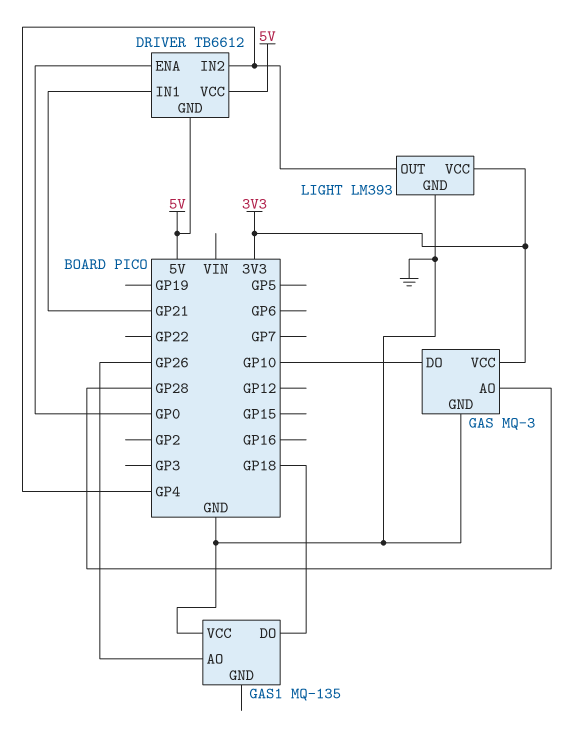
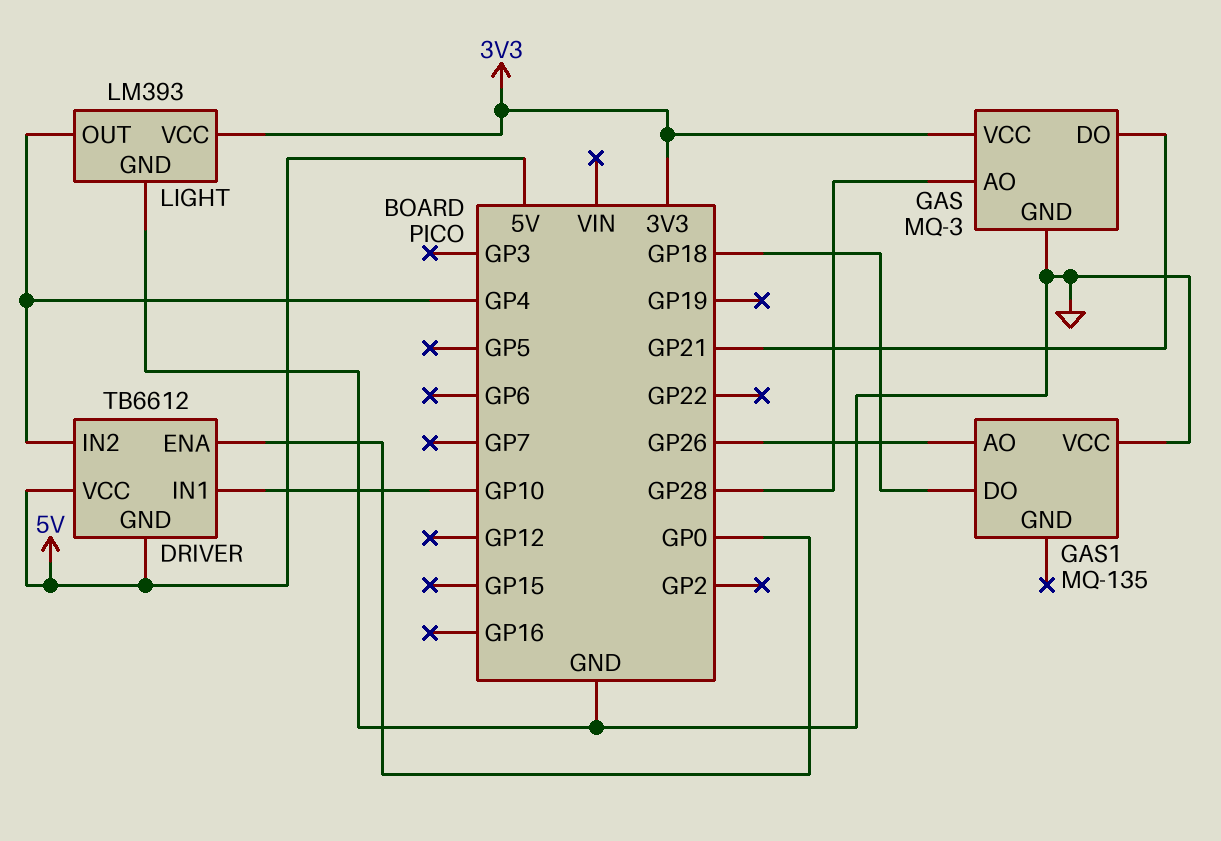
DRIVER pin IN1: GP21 -> GP10
GAS pin DO: GP10 -> GP21

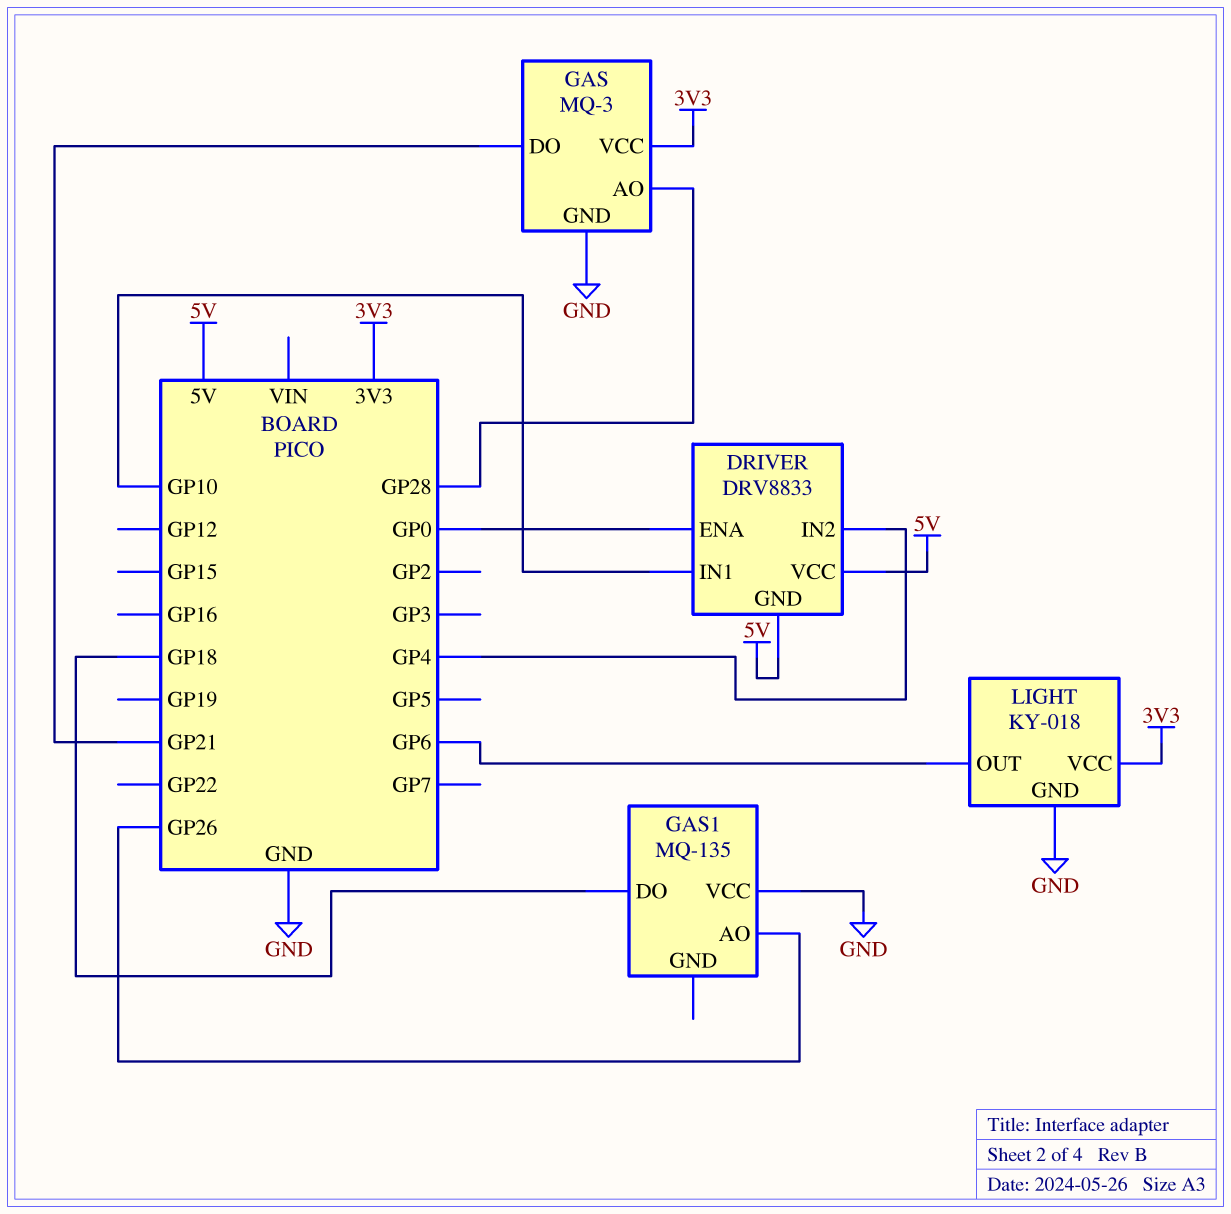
DRIVER: TB6612 -> DRV8833
LIGHT: LM393 -> KY-018
LIGHT pin OUT: GP4 -> GP6

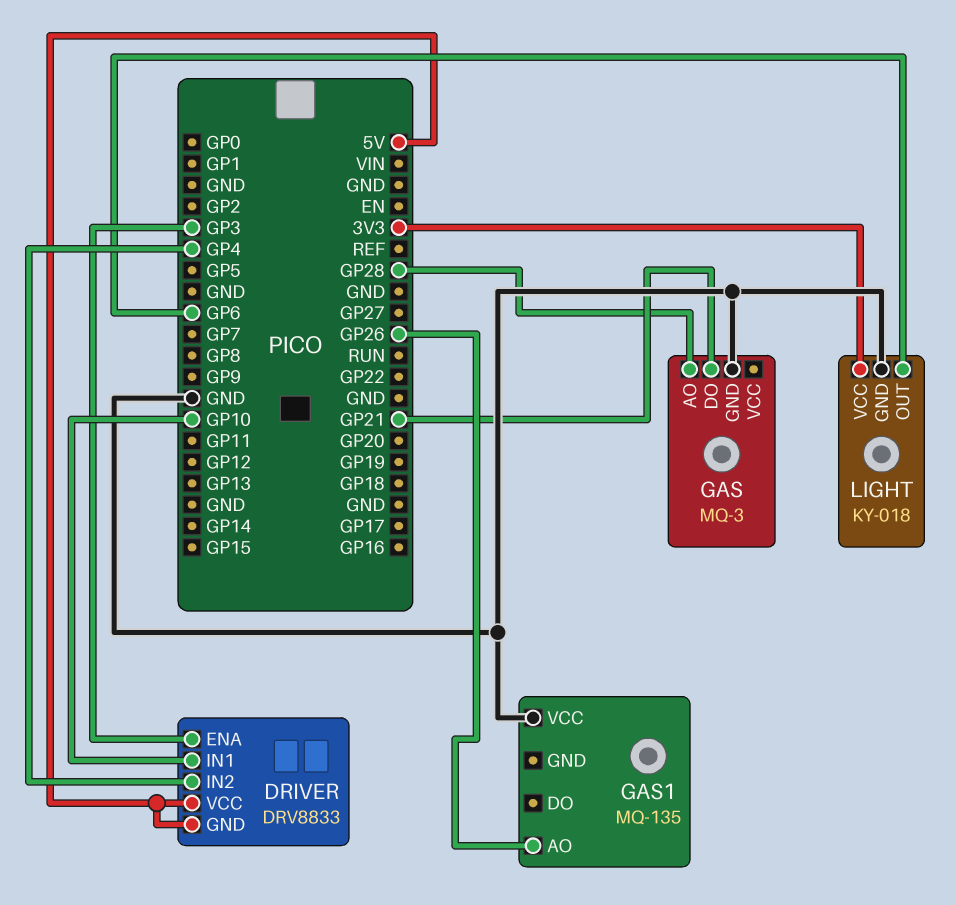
DRIVER pin ENA: GP0 -> GP3
GAS pin VCC: 3V3 -> none
GAS1 pin DO: GP18 -> none

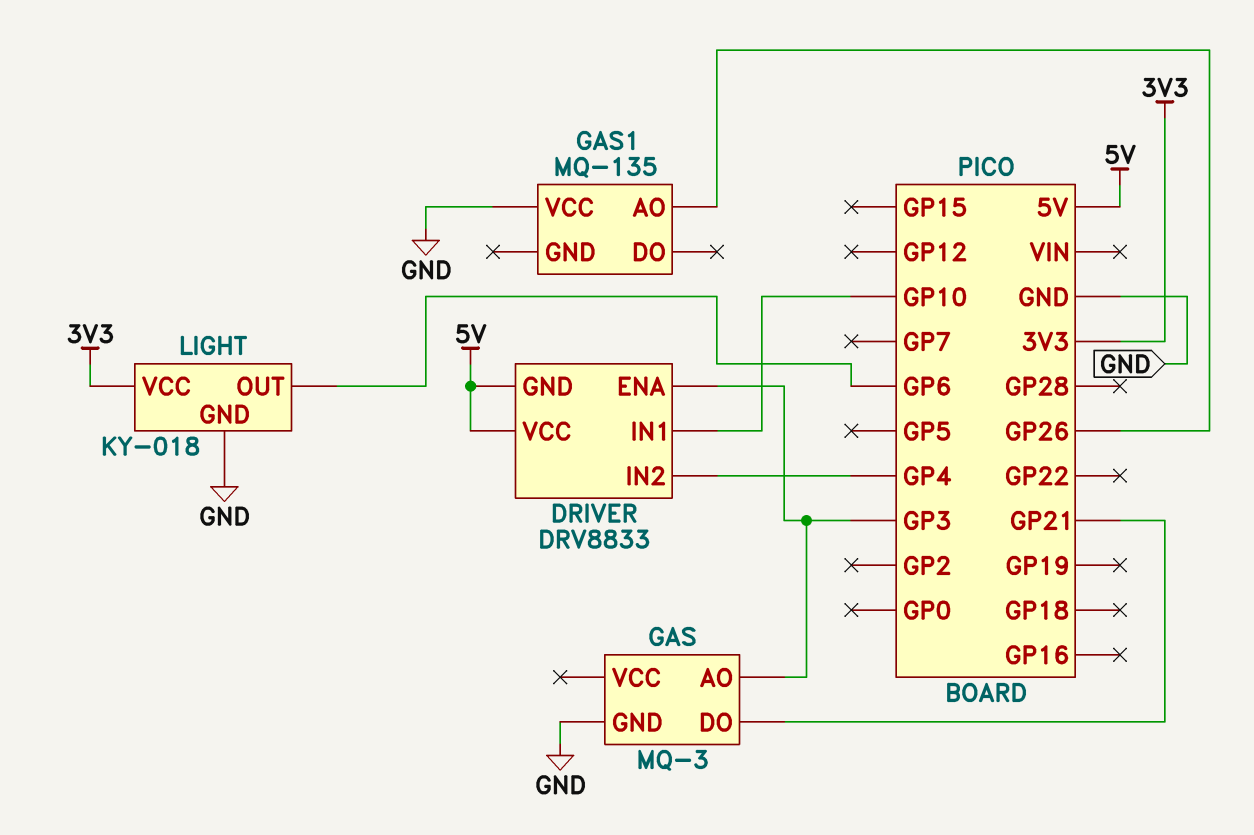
GAS pin AO: GP28 -> GP3

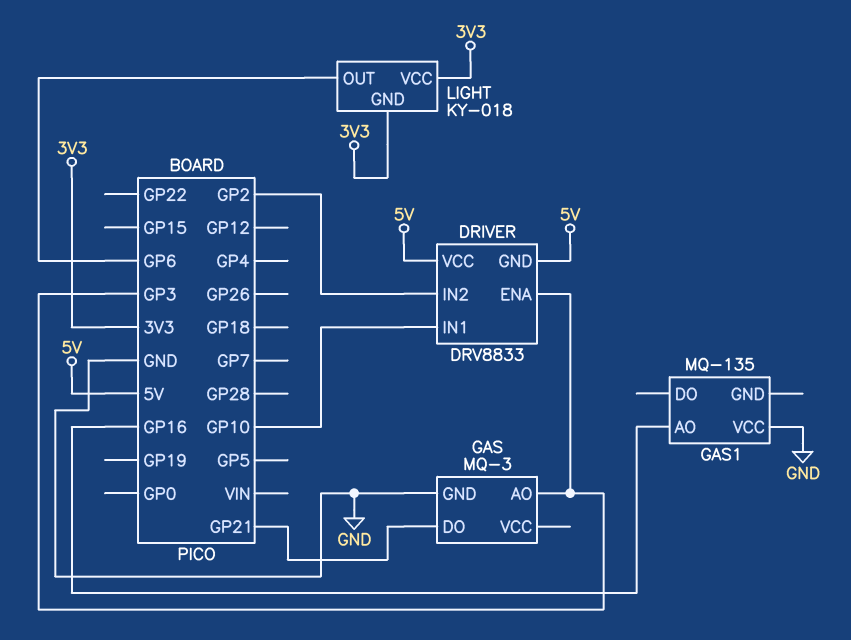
DRIVER pin IN2: GP4 -> GP2
GAS1 pin AO: GP26 -> GP16
LIGHT pin GND: GND -> 3V3

